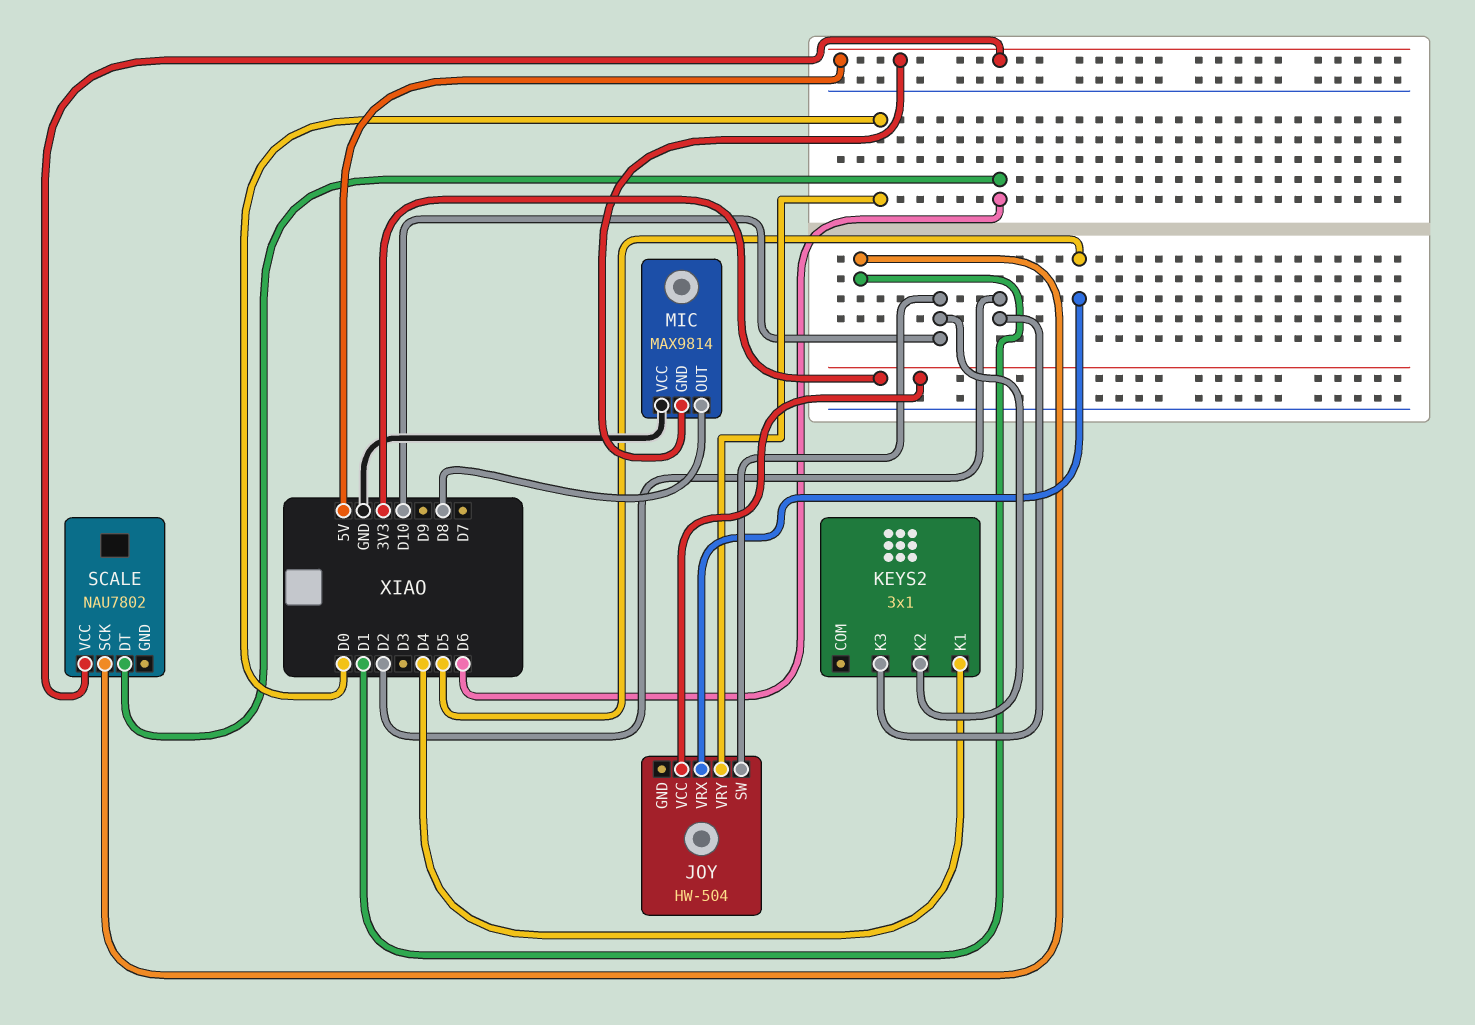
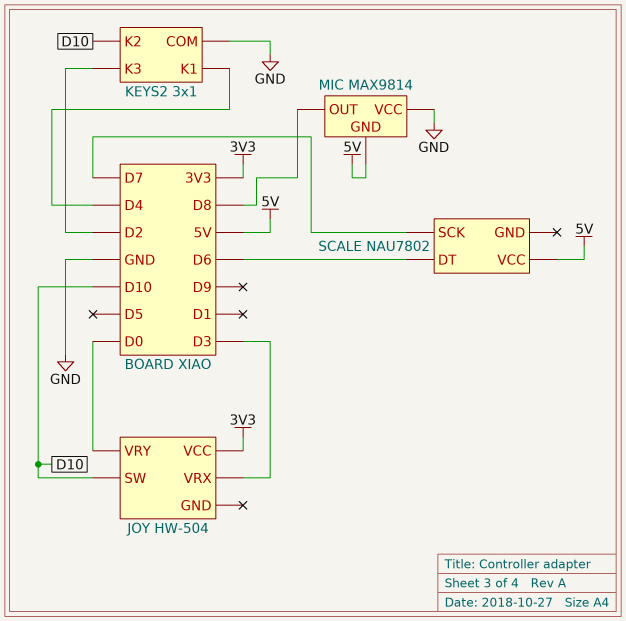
JOY pin VRX: D5 -> D3
KEYS2 pin COM: none -> GND
SCALE pin SCK: D1 -> D7

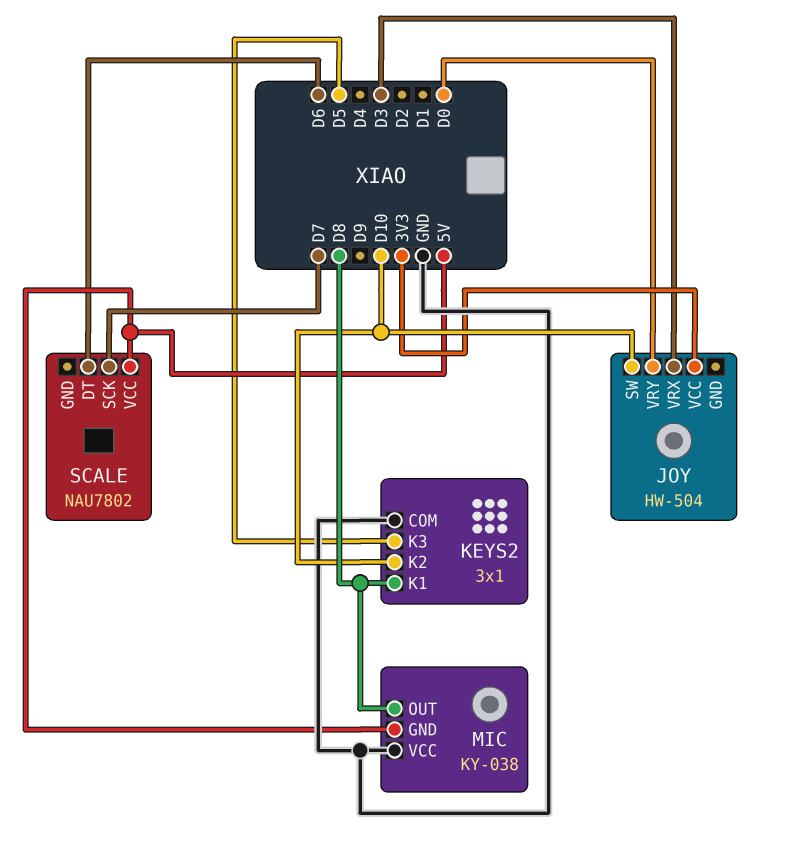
KEYS2 pin K1: D4 -> D8
KEYS2 pin K3: D2 -> D5
MIC: MAX9814 -> KY-038

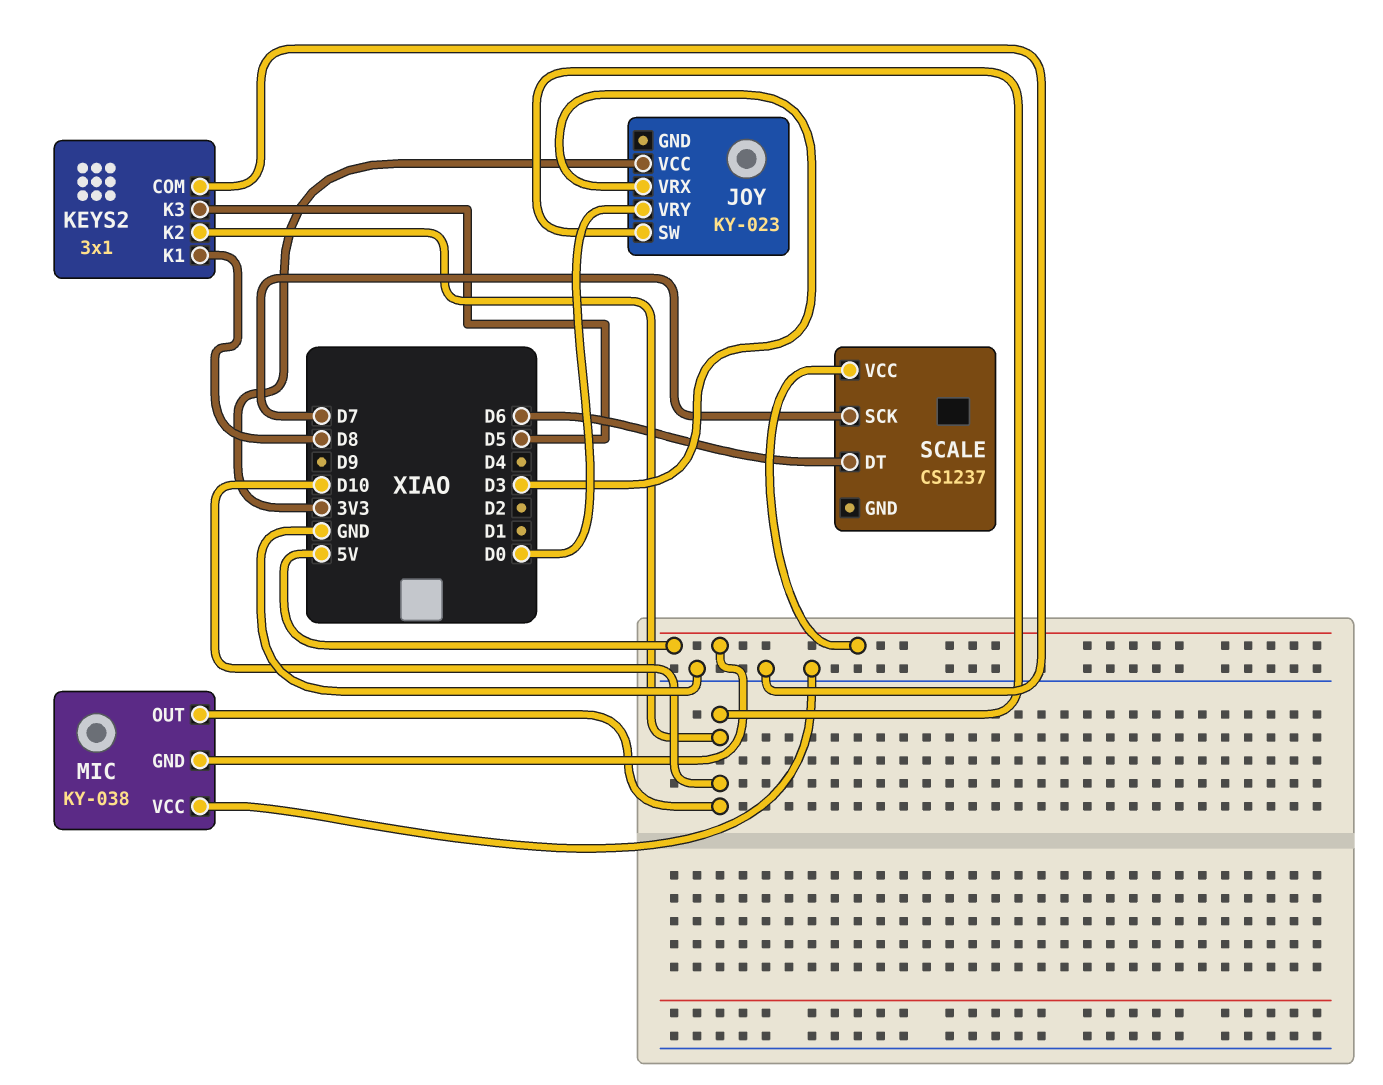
JOY: HW-504 -> KY-023
MIC pin OUT: D8 -> D10
SCALE: NAU7802 -> CS1237

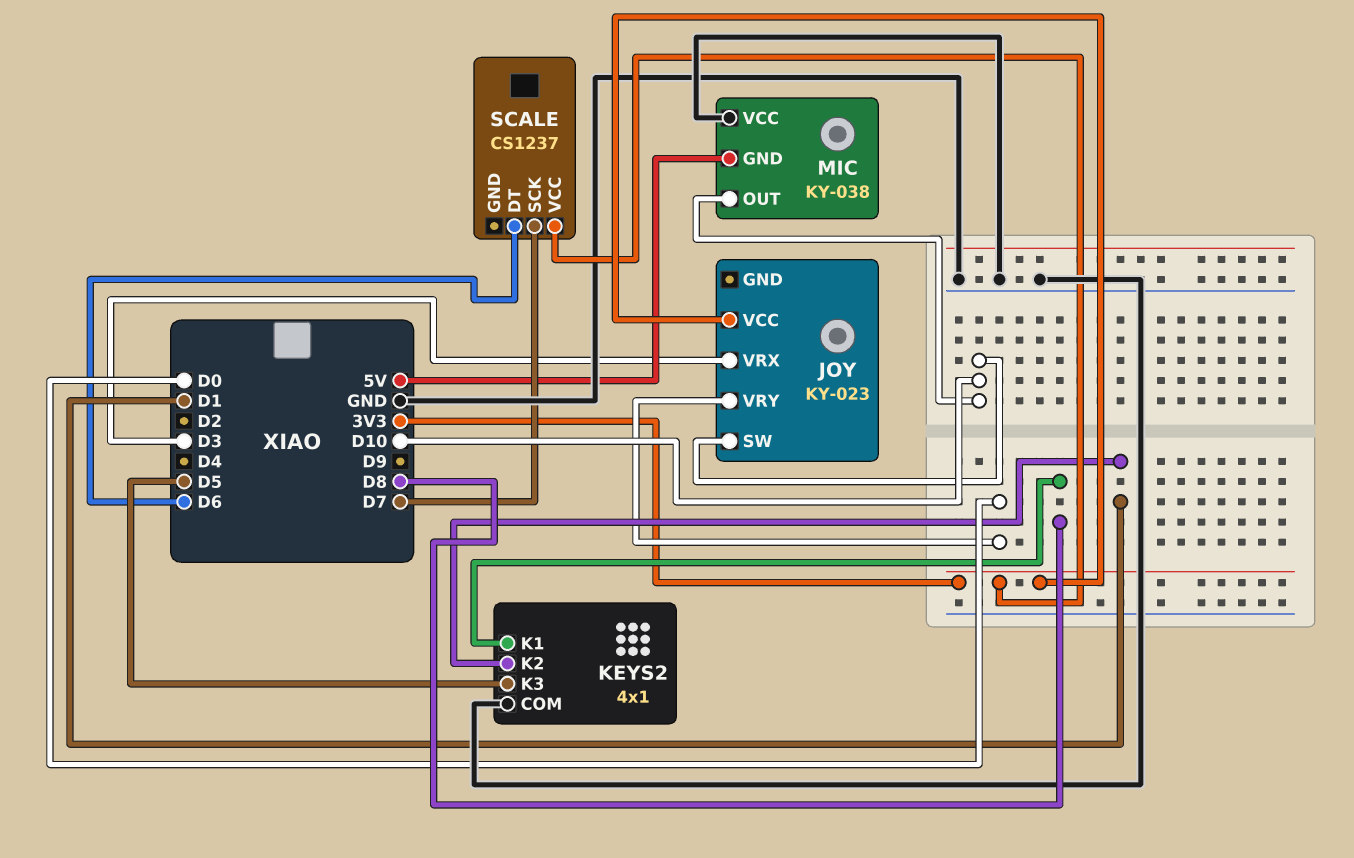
KEYS2: 3x1 -> 4x1
KEYS2 pin K2: D10 -> D1
SCALE pin VCC: 5V -> 3V3

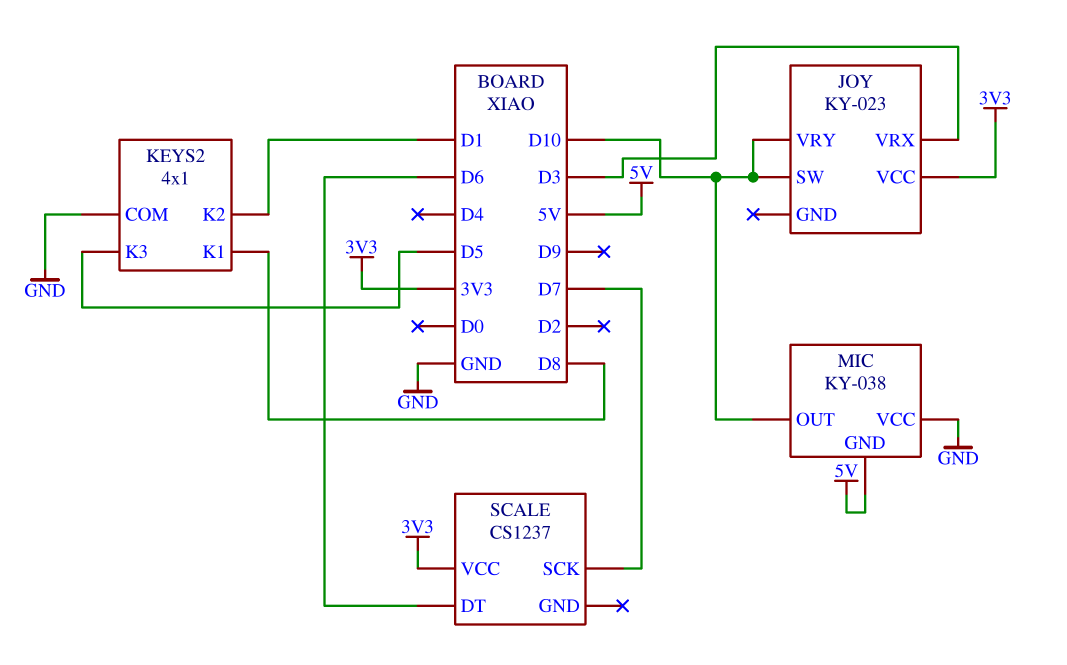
JOY pin VRY: D0 -> D10

